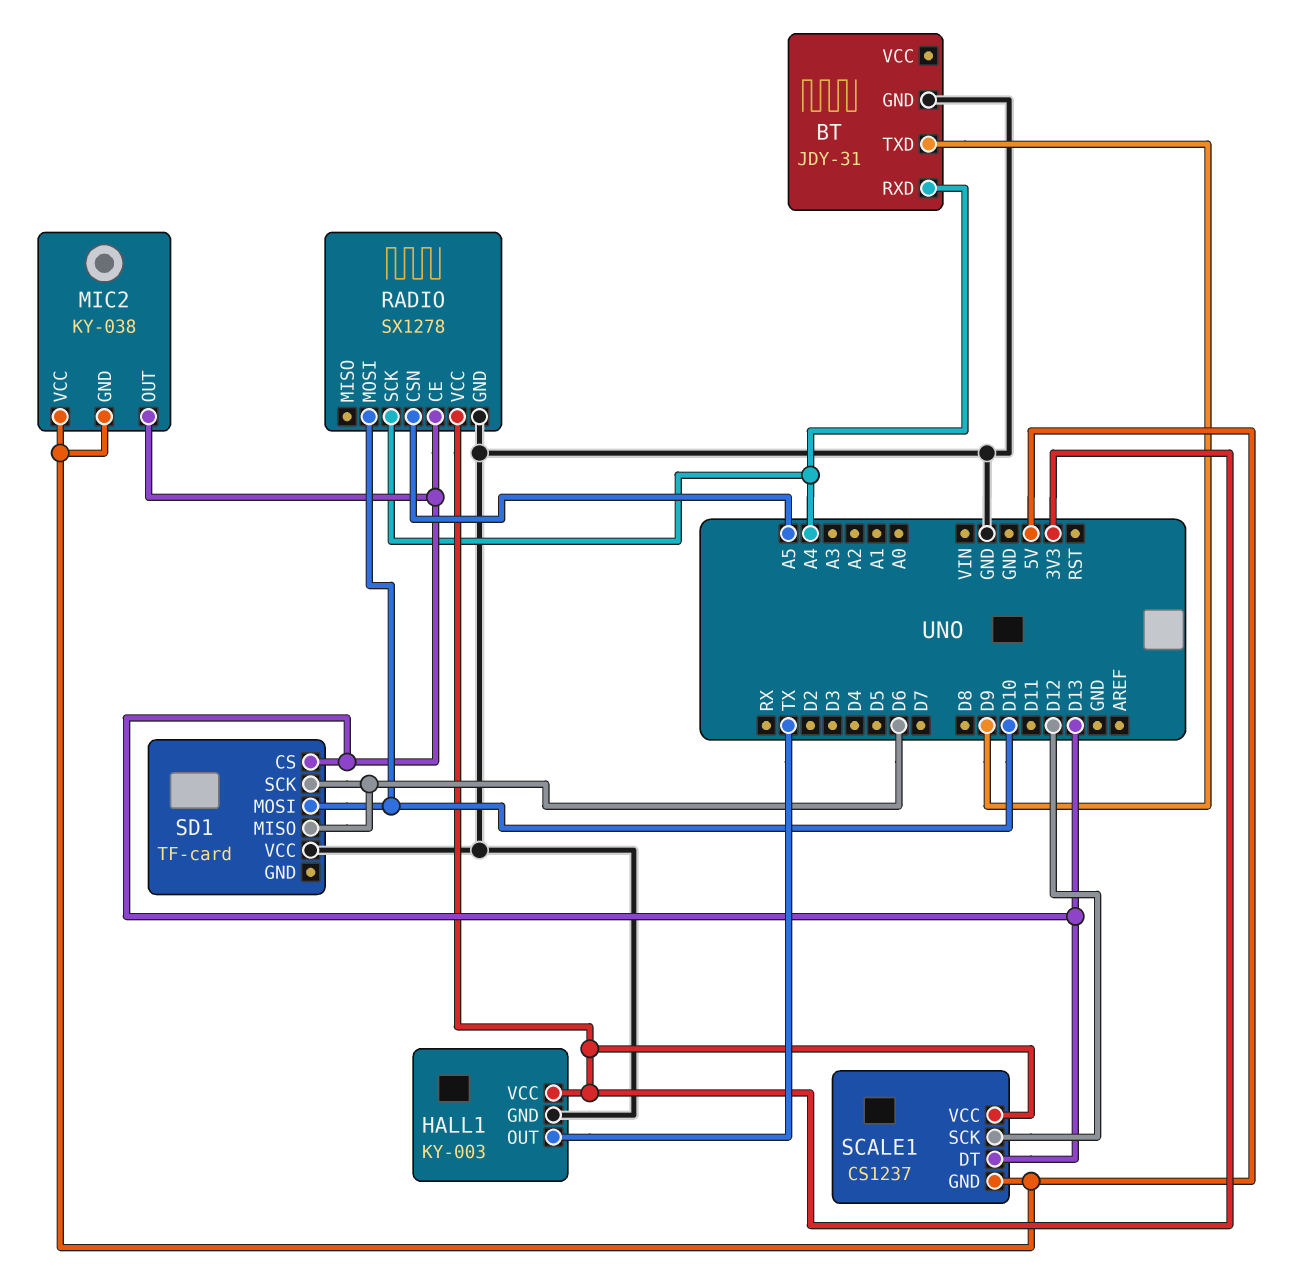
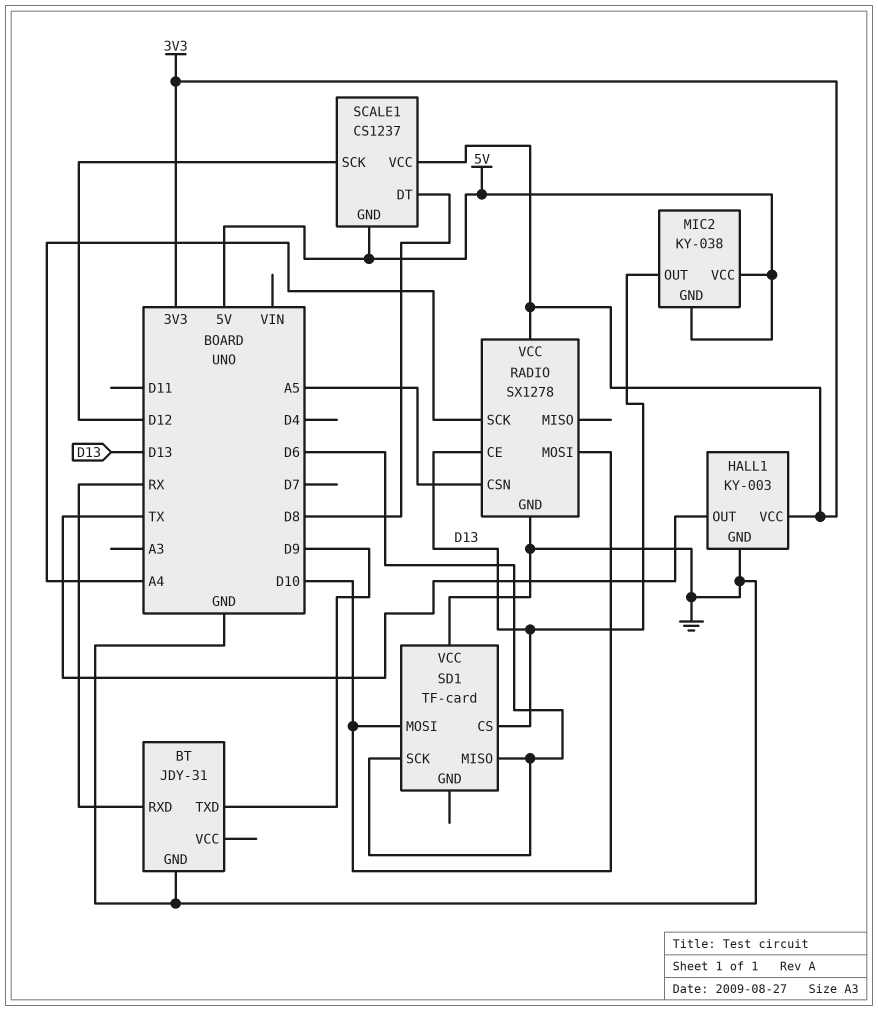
BT pin RXD: A4 -> RX
SCALE1 pin DT: D13 -> D8

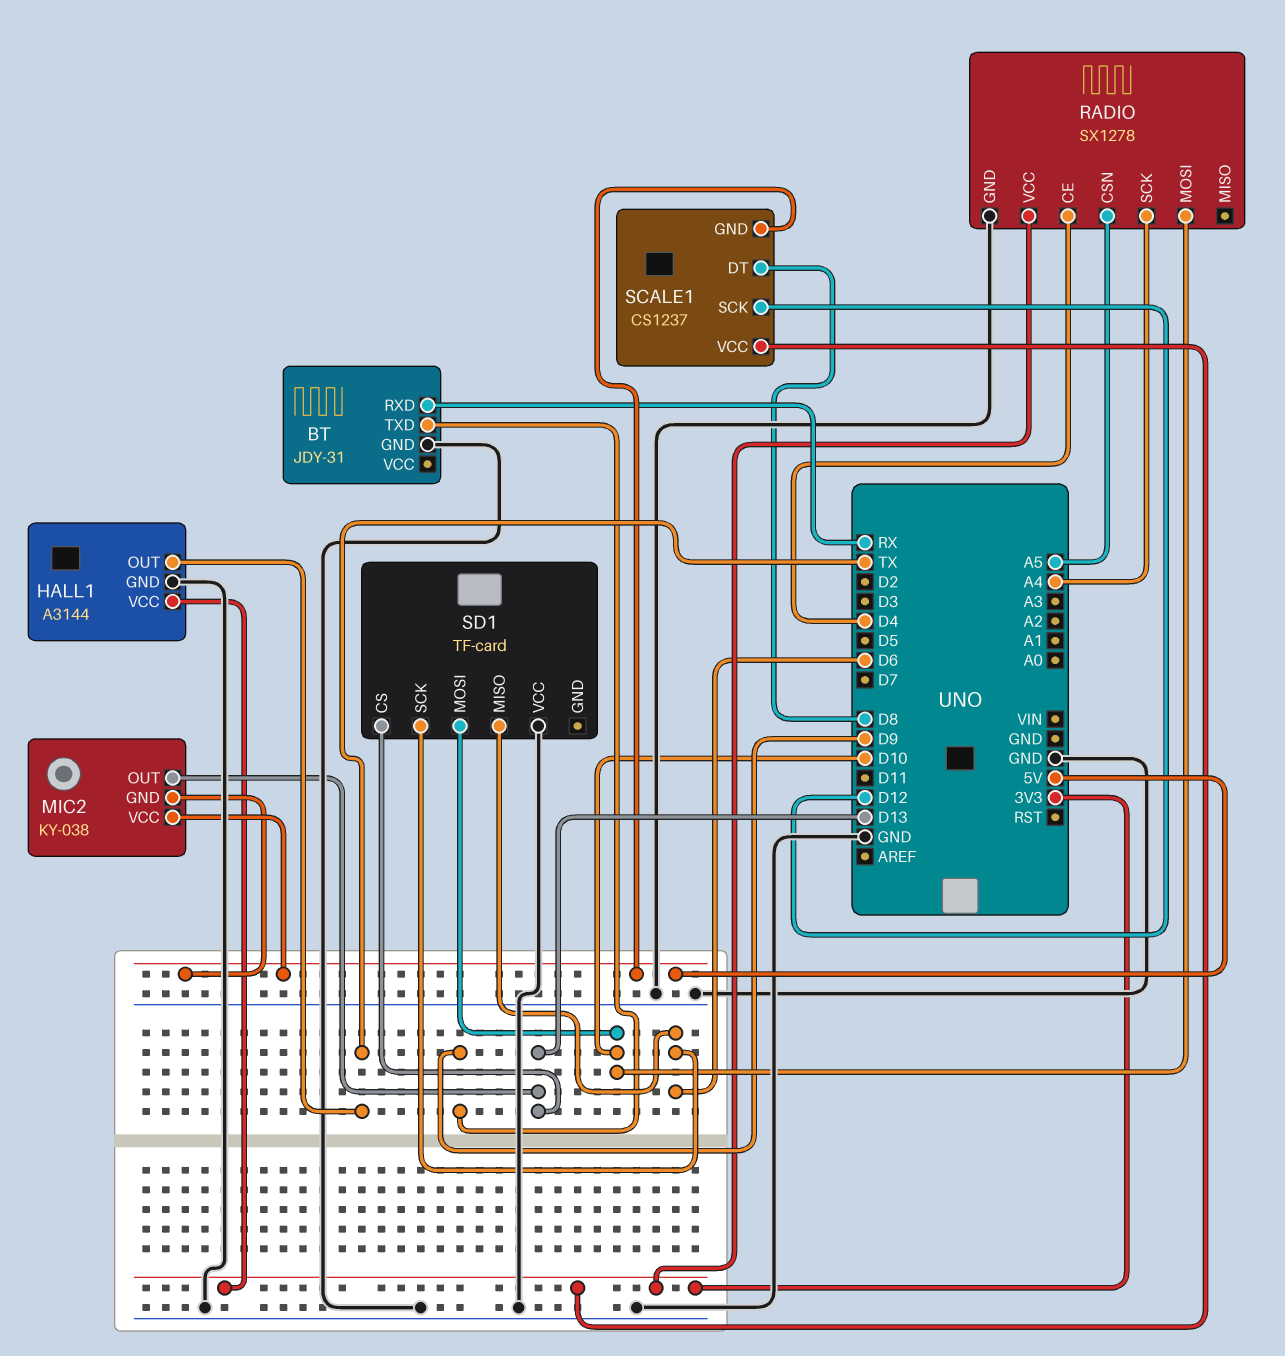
HALL1: KY-003 -> A3144
RADIO pin CE: D13 -> D4

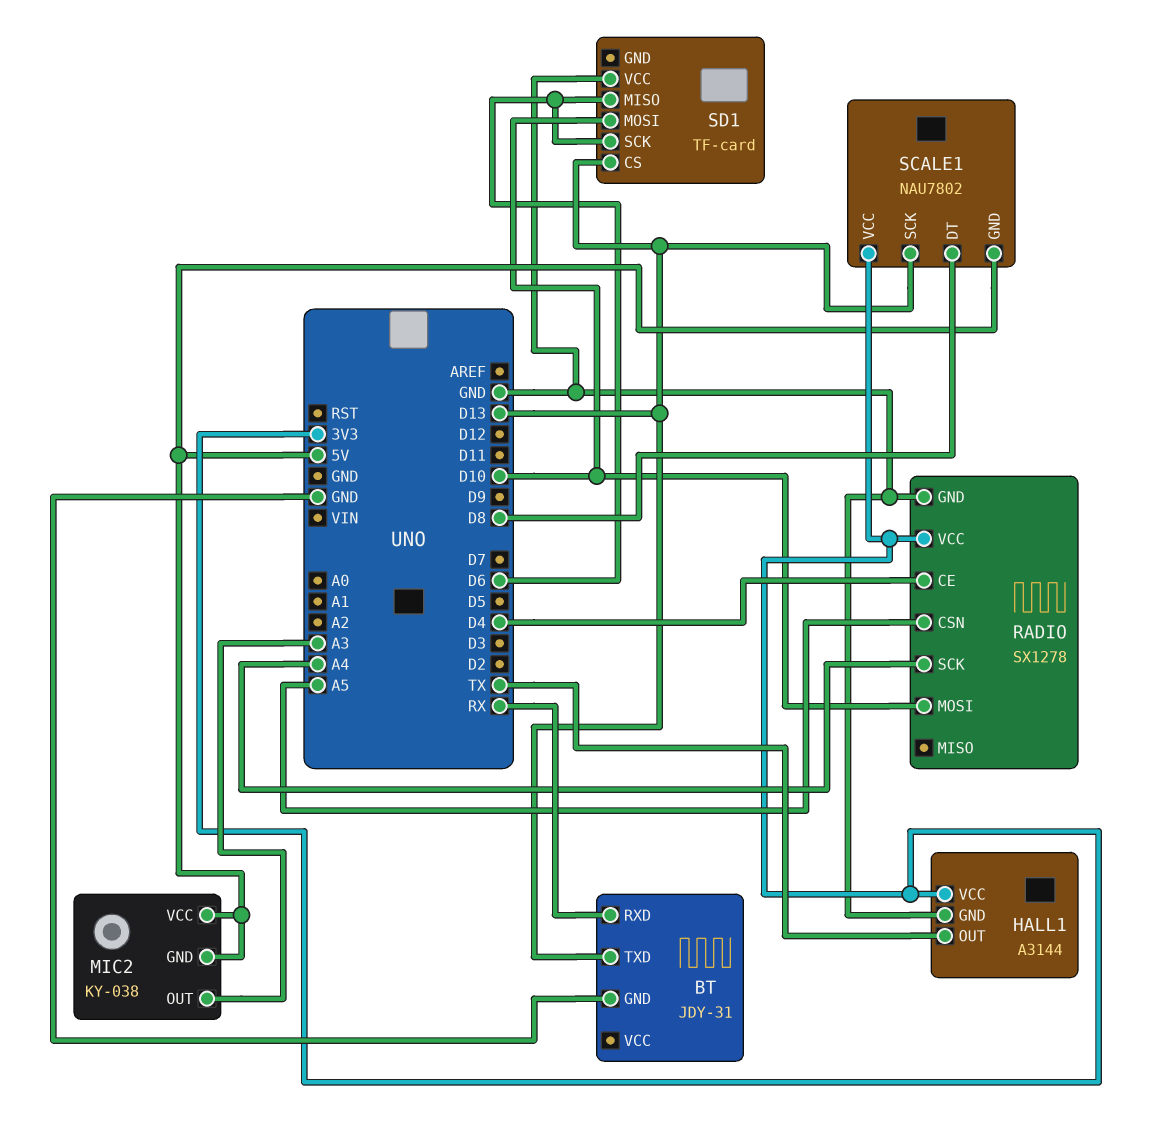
BT pin TXD: D9 -> D13
MIC2 pin OUT: D13 -> A3
SCALE1: CS1237 -> NAU7802
SCALE1 pin SCK: D12 -> D13

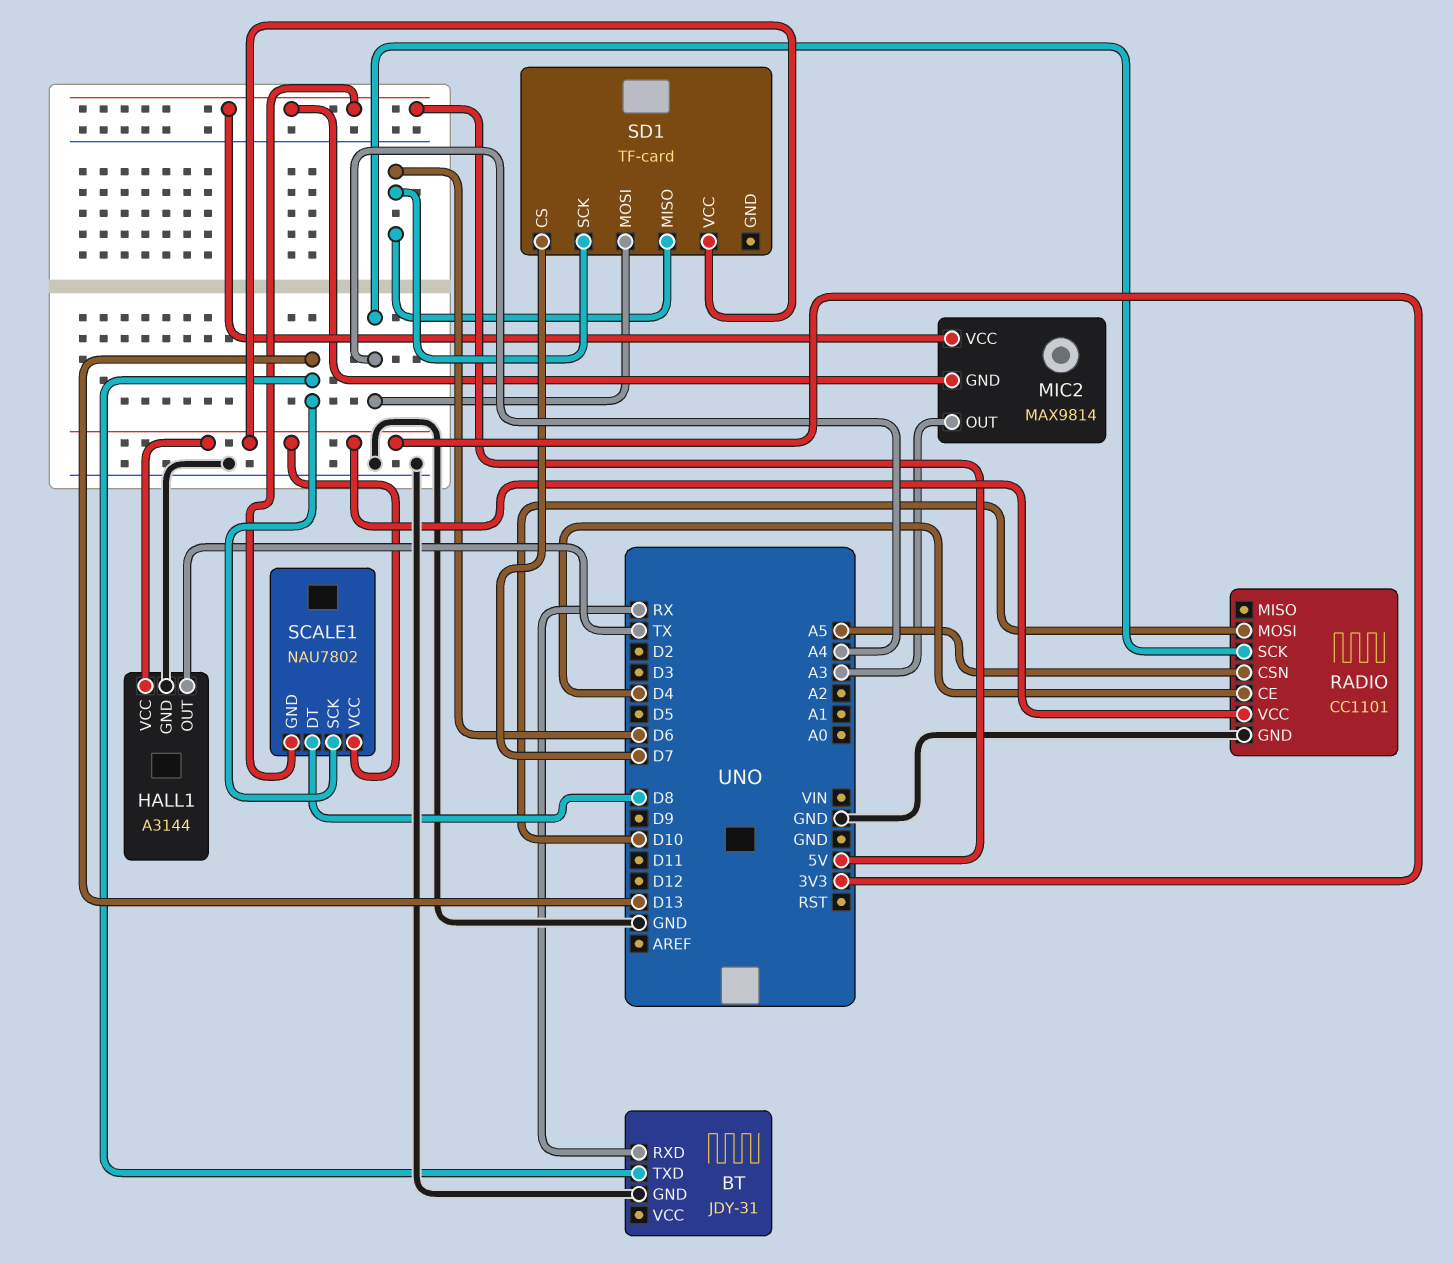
MIC2: KY-038 -> MAX9814
RADIO: SX1278 -> CC1101
SD1 pin CS: D13 -> D7
SD1 pin MOSI: D10 -> A4
SD1 pin VCC: GND -> 3V3

